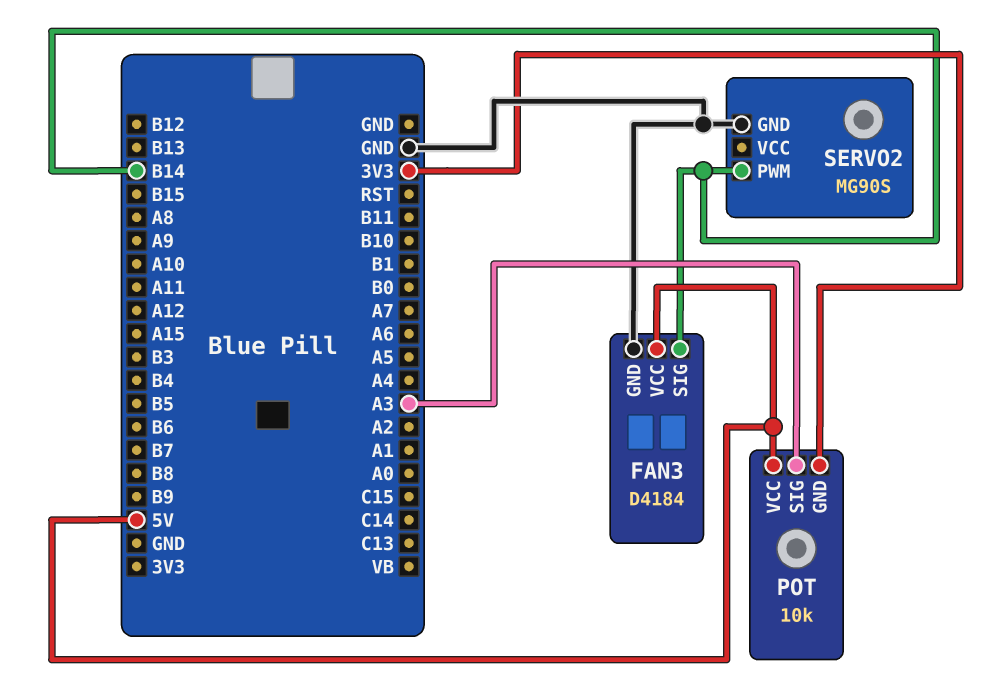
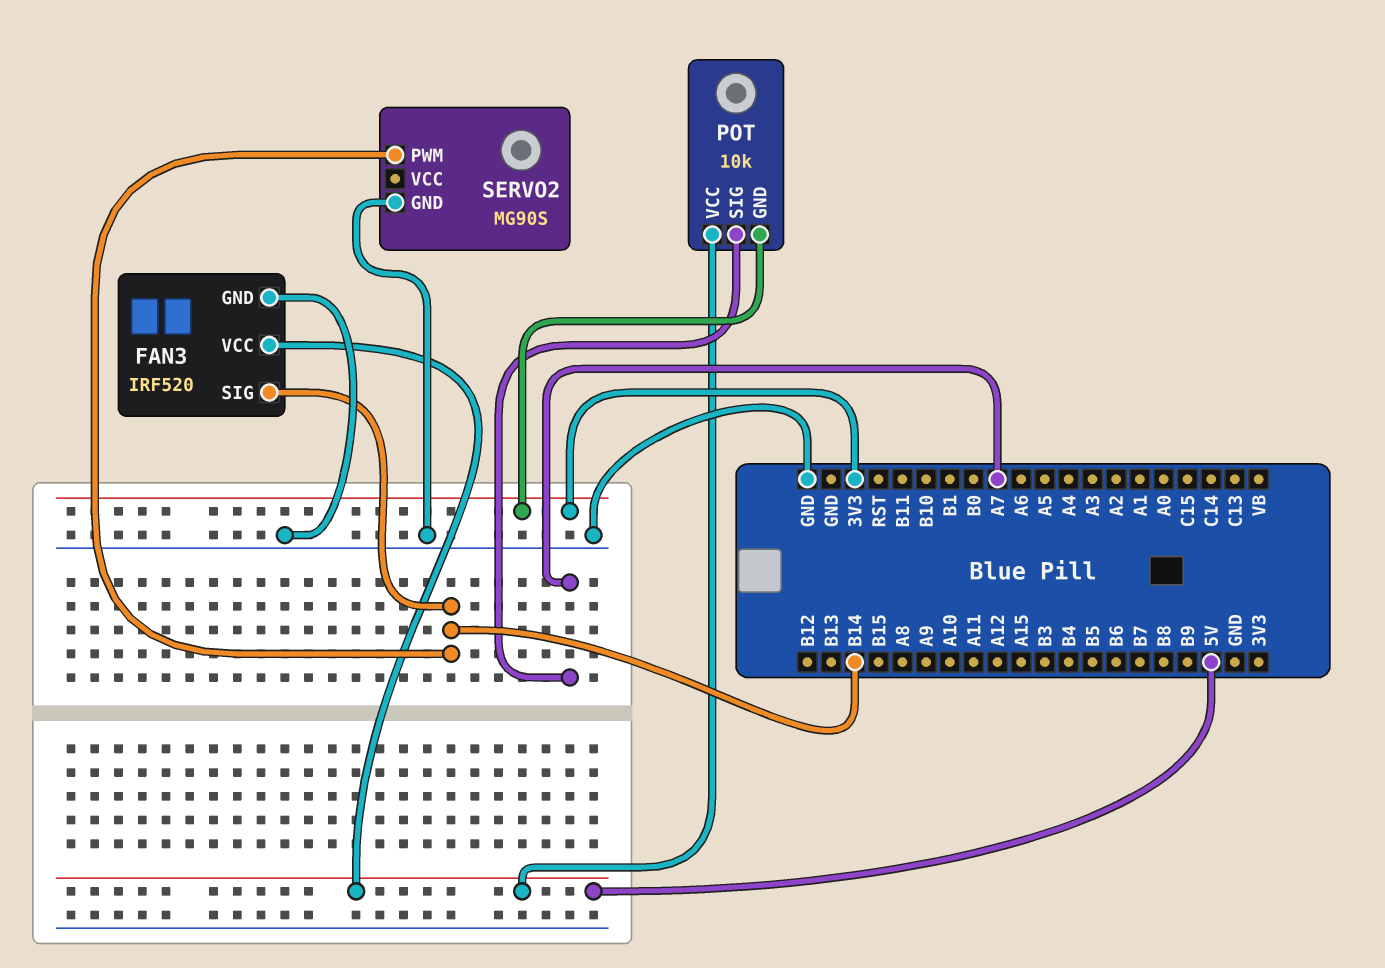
FAN3: D4184 -> IRF520
POT pin SIG: A3 -> A7

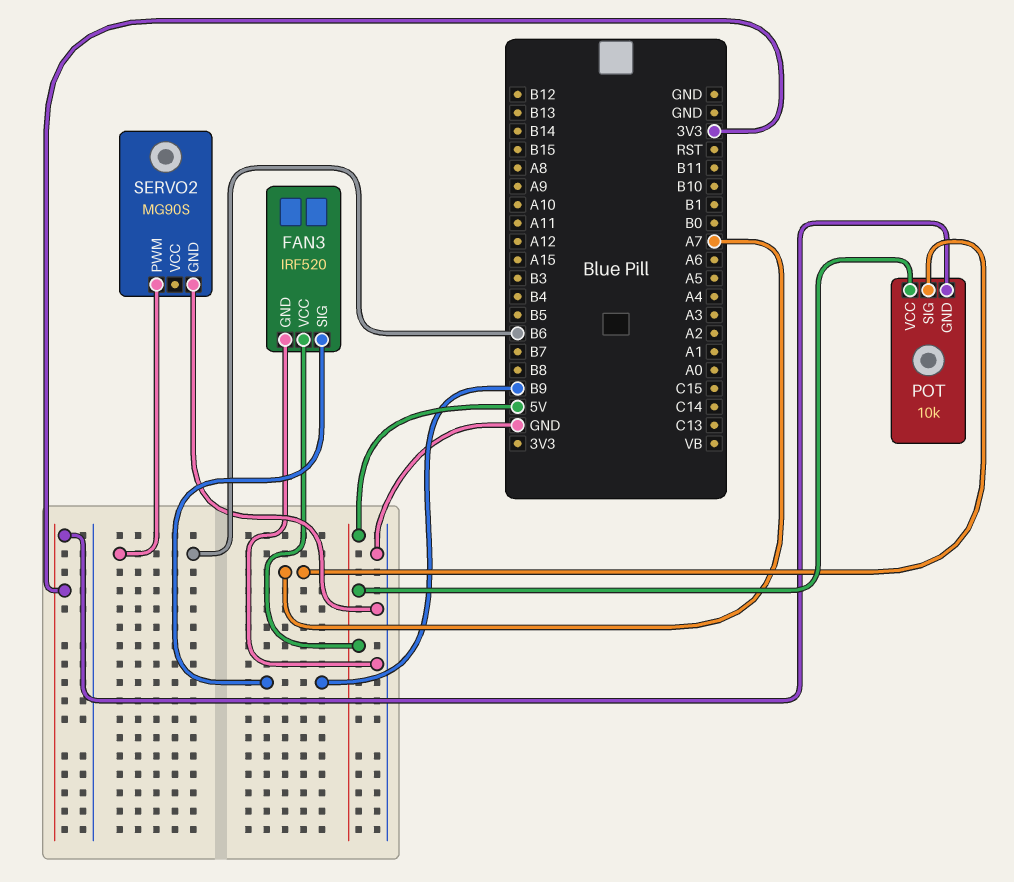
FAN3 pin SIG: B14 -> B9
SERVO2 pin PWM: B14 -> B6

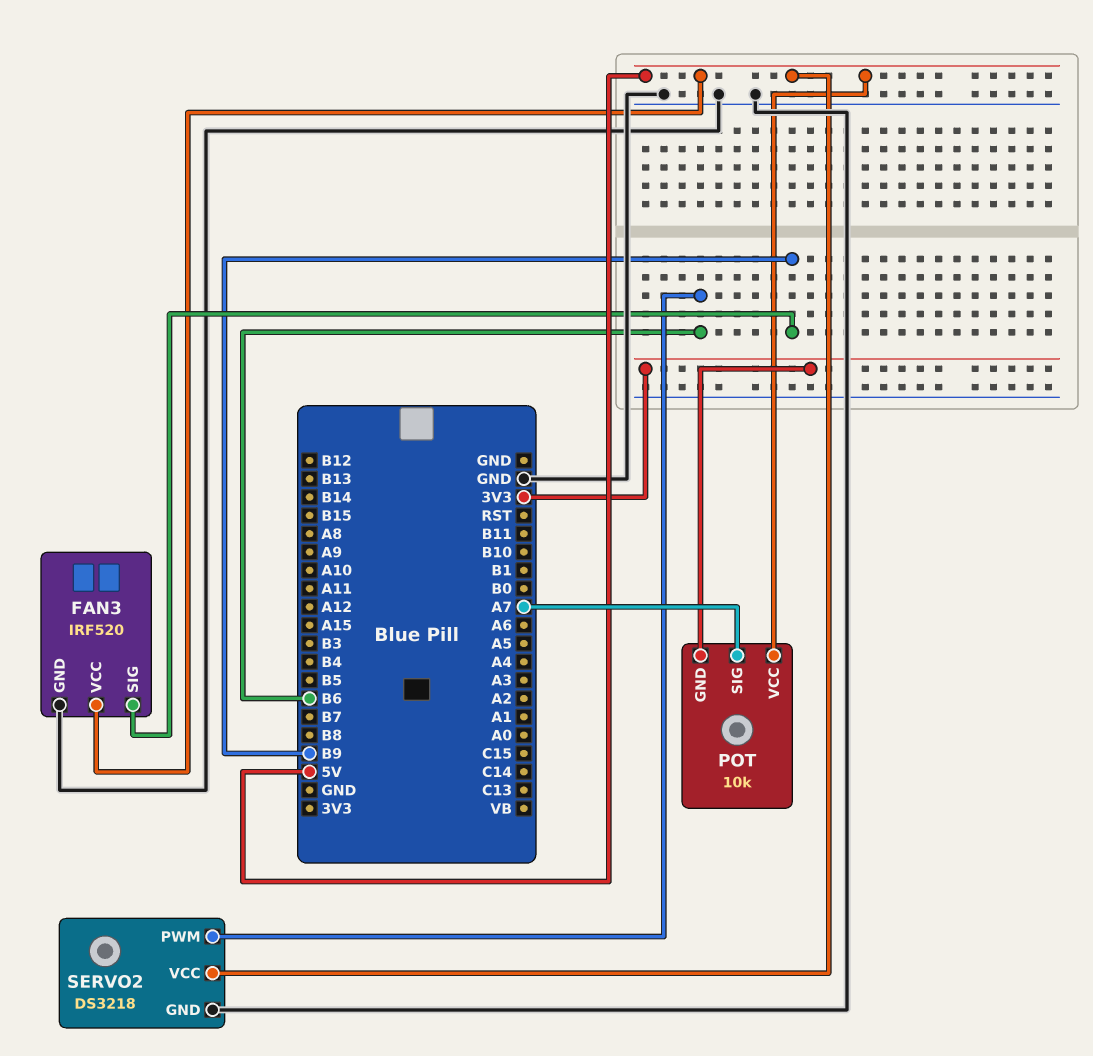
SERVO2: MG90S -> DS3218
SERVO2 pin VCC: none -> 5V

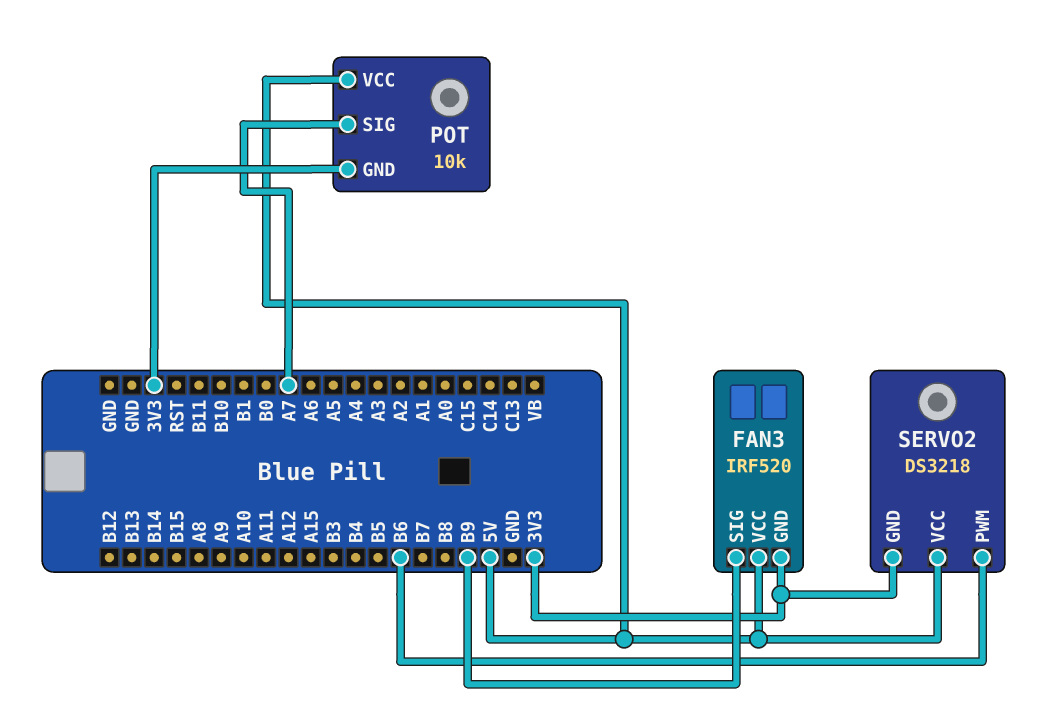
FAN3 pin GND: GND -> 3V3
SERVO2 pin GND: GND -> 3V3

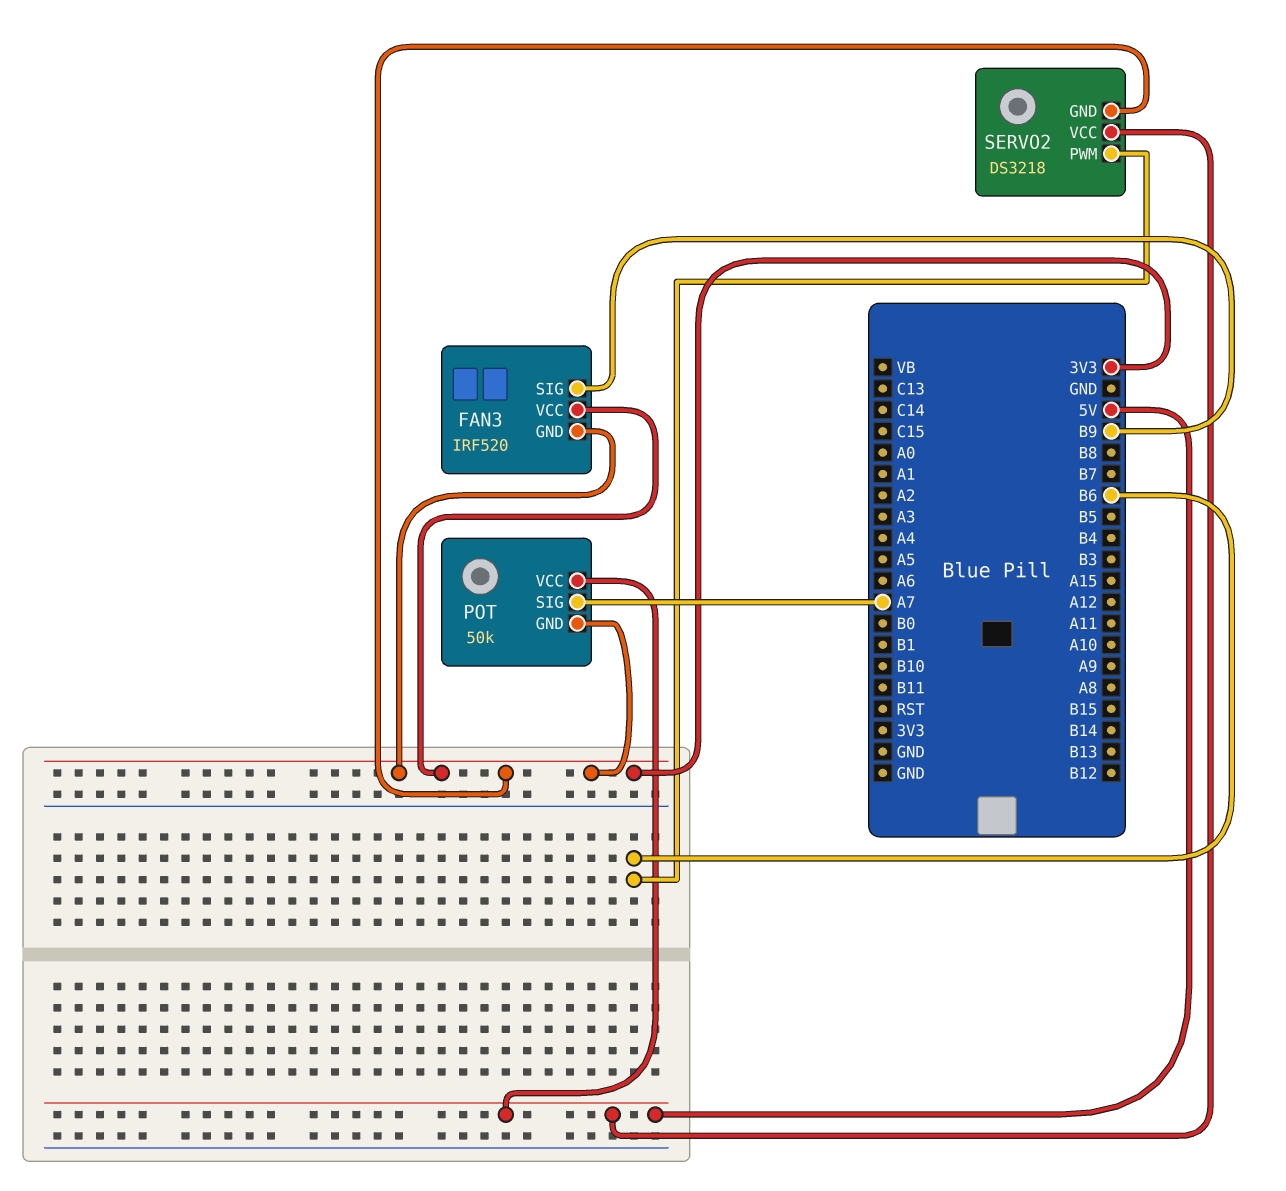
FAN3 pin VCC: 5V -> 3V3
POT: 10k -> 50k

